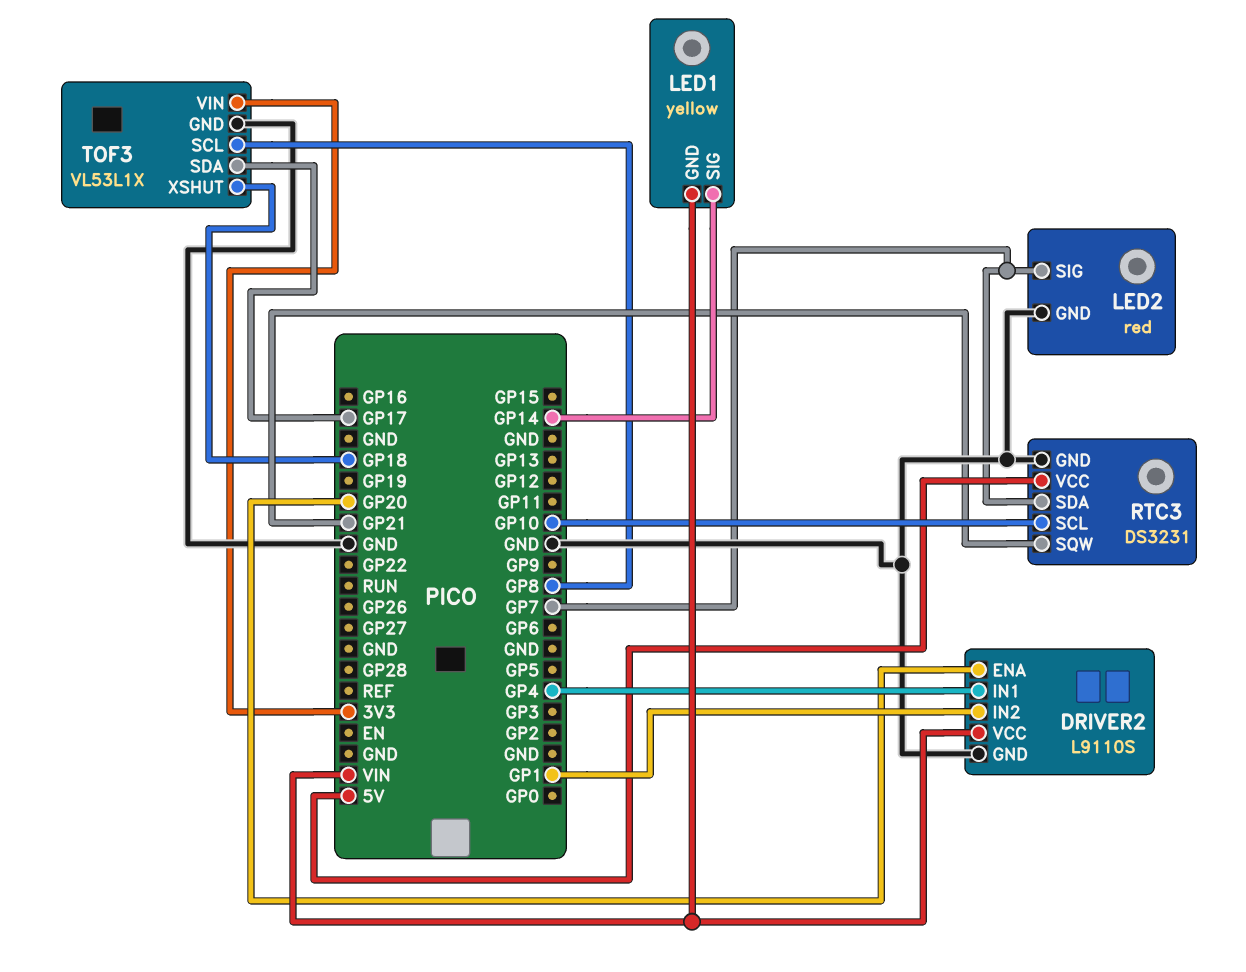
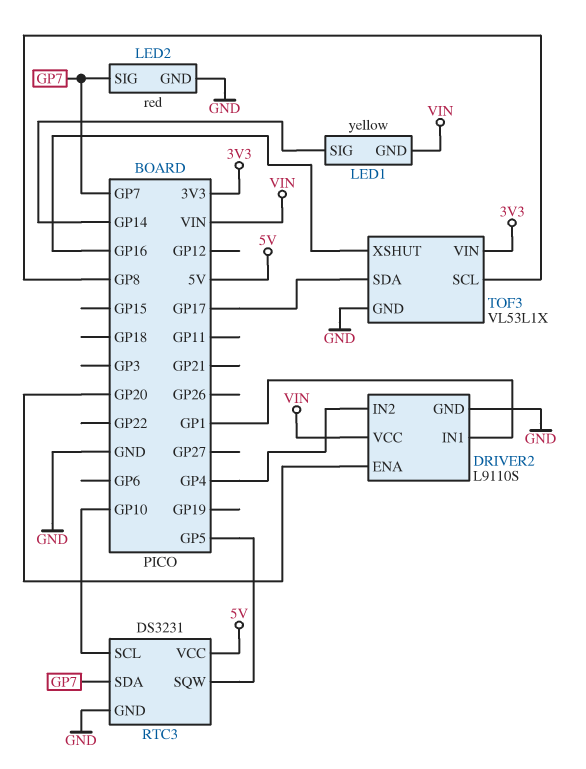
DRIVER2 pin IN1: GP4 -> GP1
DRIVER2 pin IN2: GP1 -> GP4
RTC3 pin SQW: GP21 -> GP5
TOF3 pin XSHUT: GP18 -> GP16

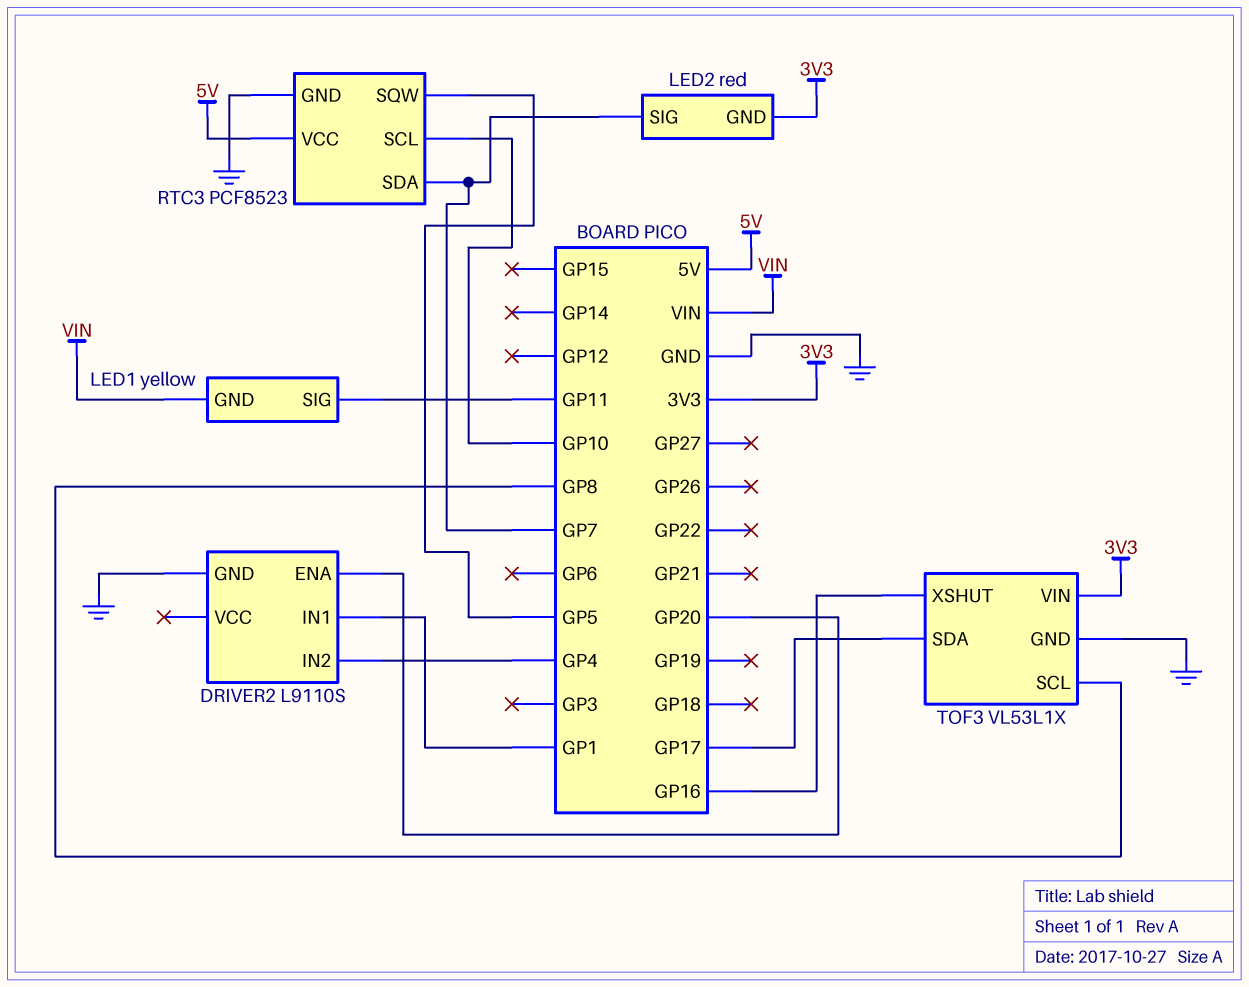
DRIVER2 pin VCC: VIN -> none
LED1 pin SIG: GP14 -> GP11
LED2 pin GND: GND -> 3V3
RTC3: DS3231 -> PCF8523

